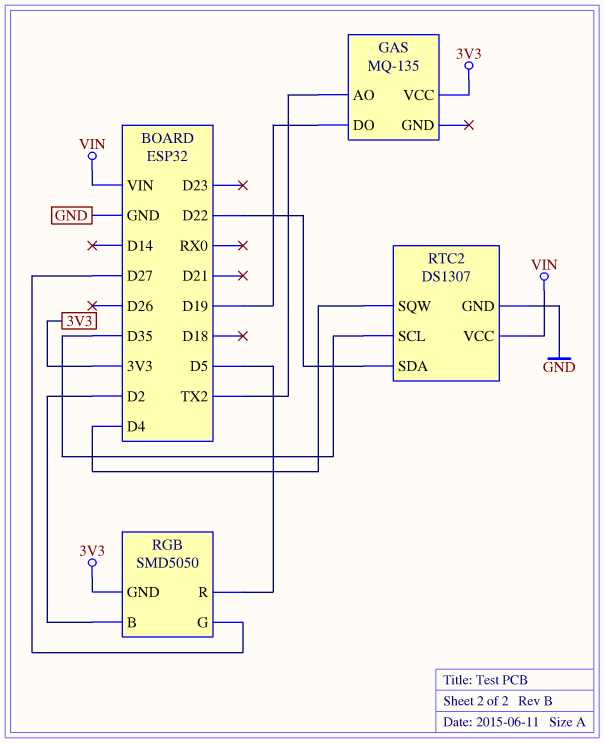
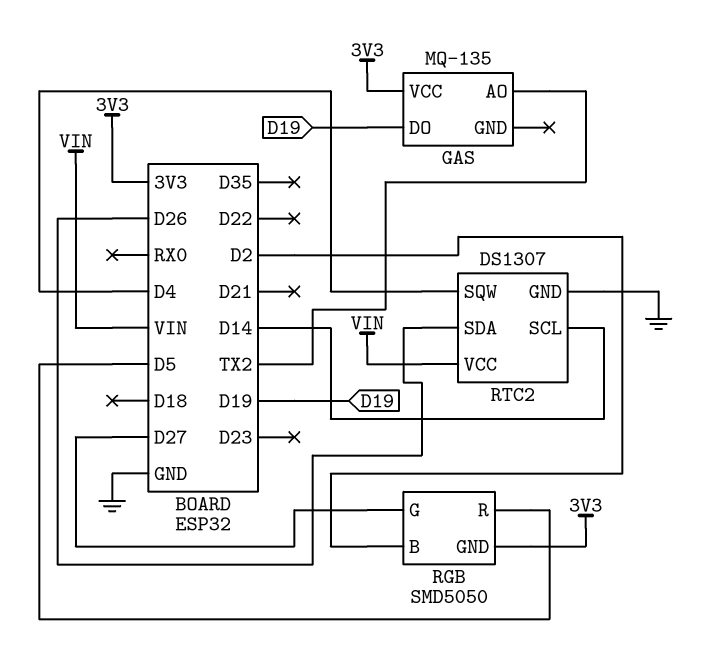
RTC2 pin SCL: D35 -> D14
RTC2 pin SDA: D22 -> D26

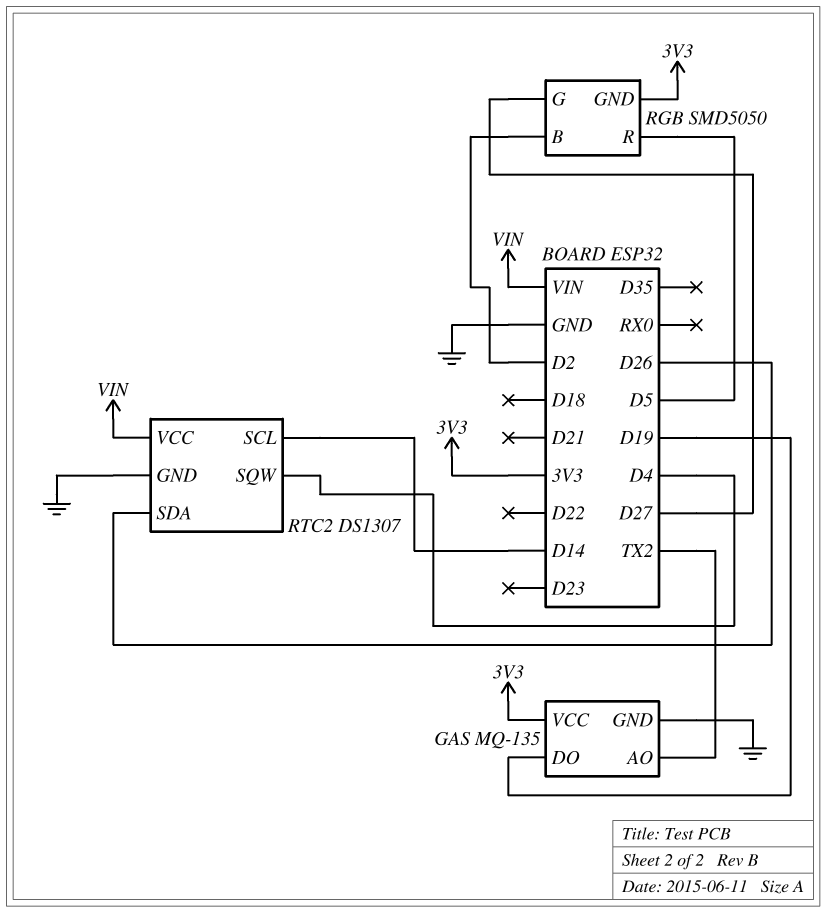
GAS pin GND: none -> GND

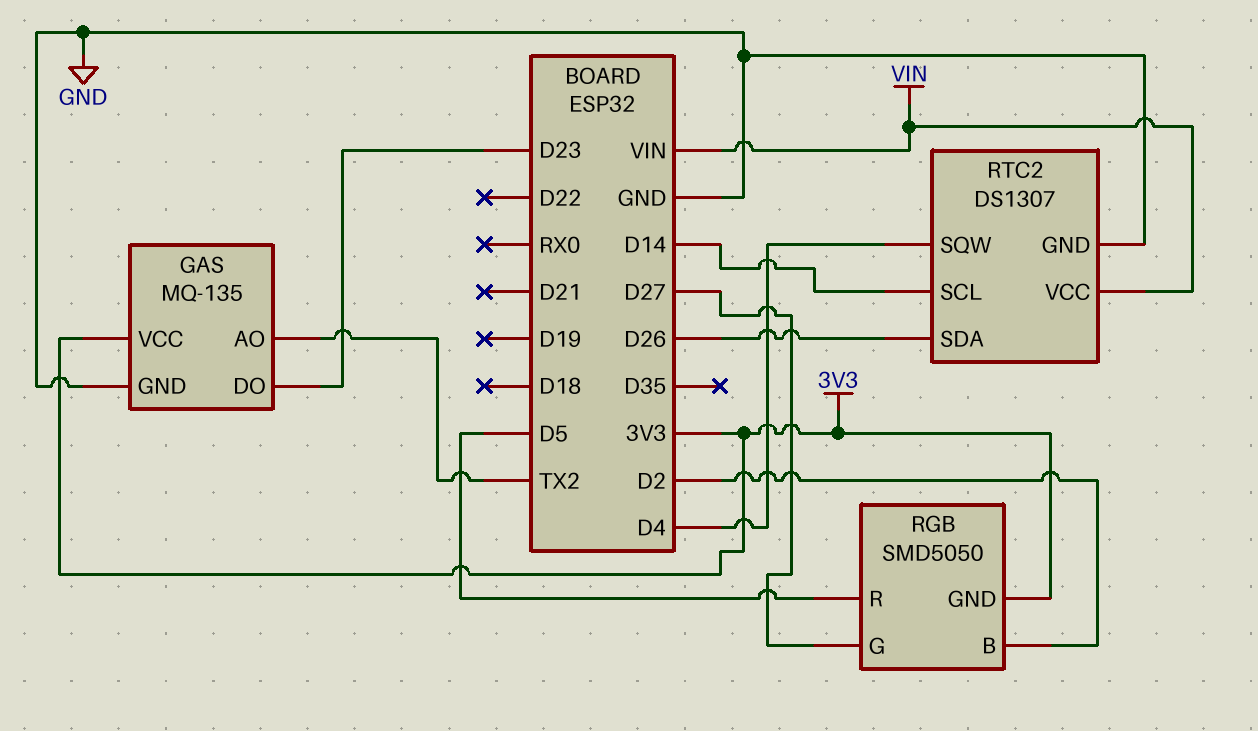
GAS pin DO: D19 -> D23

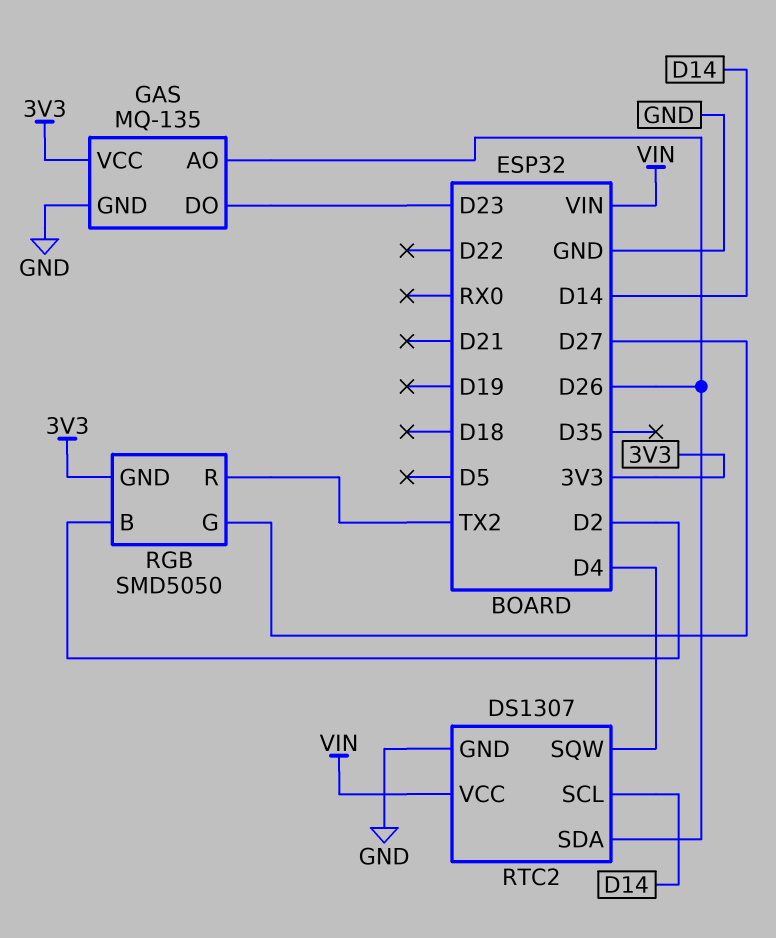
GAS pin AO: TX2 -> D26
RGB pin R: D5 -> TX2

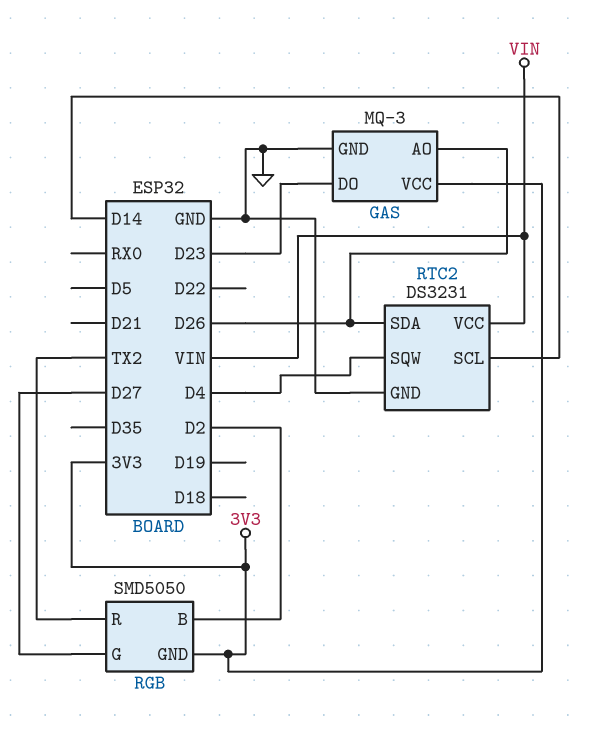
GAS: MQ-135 -> MQ-3
RTC2: DS1307 -> DS3231

